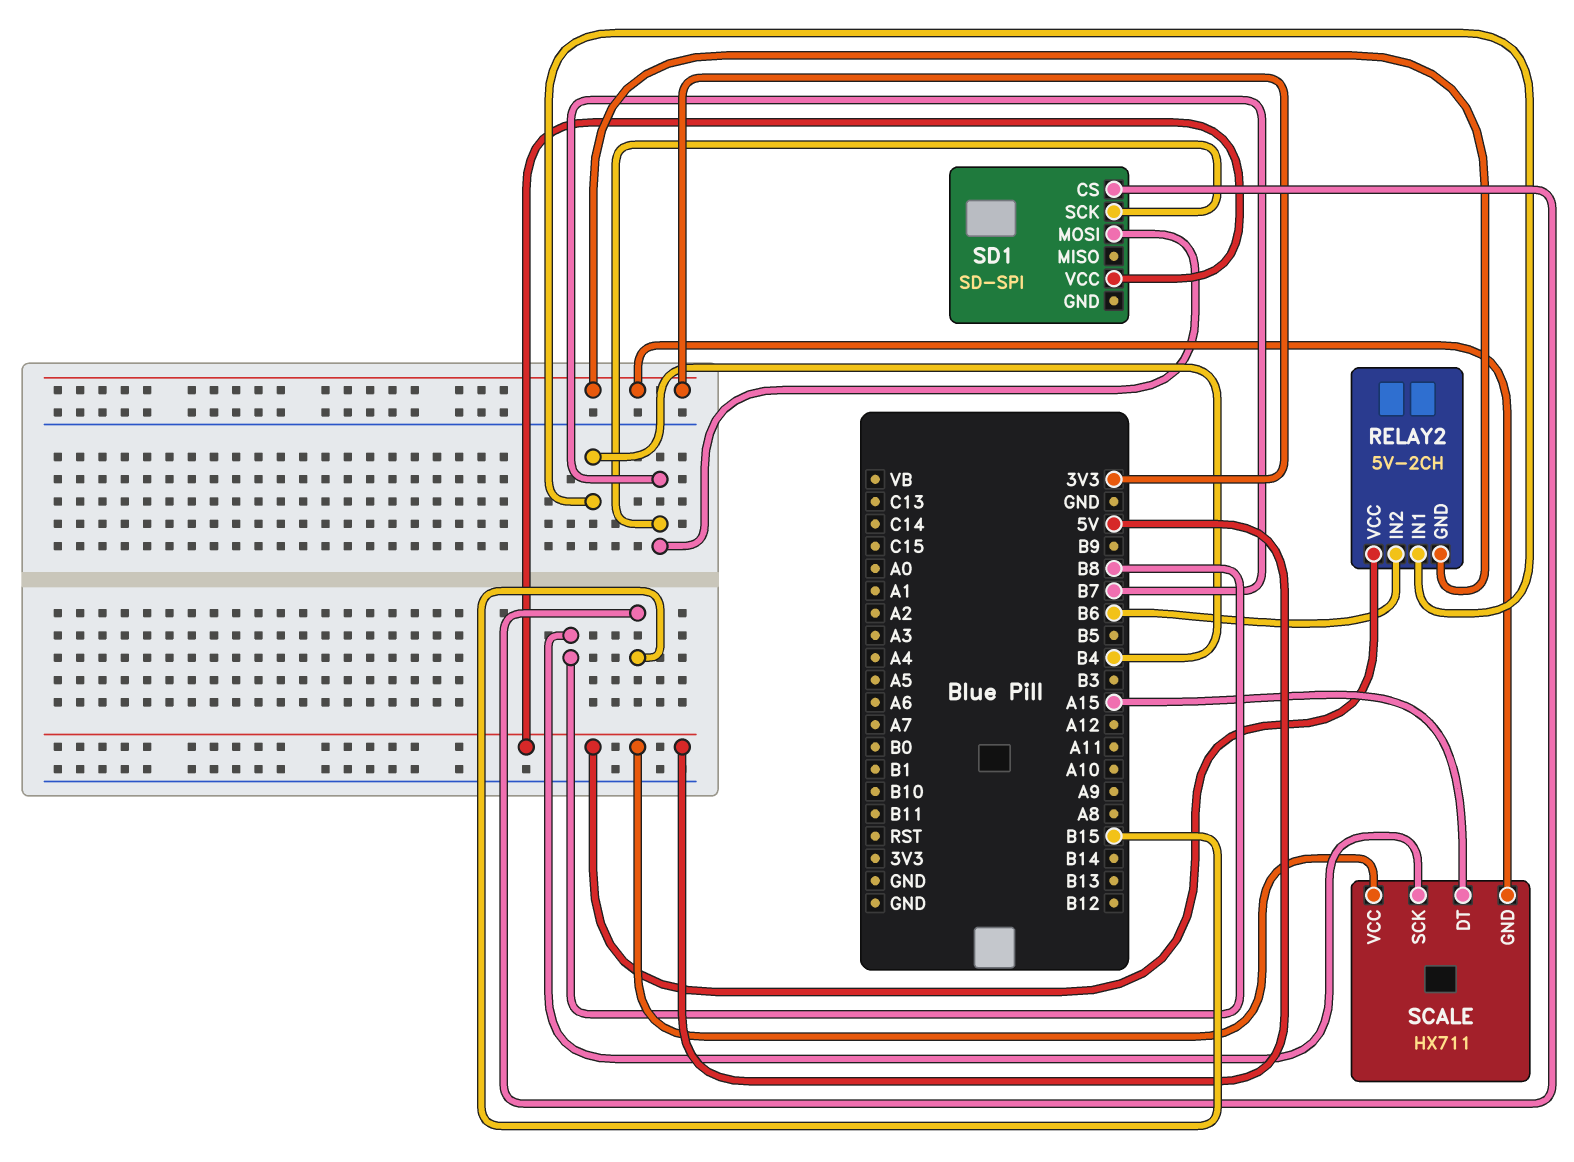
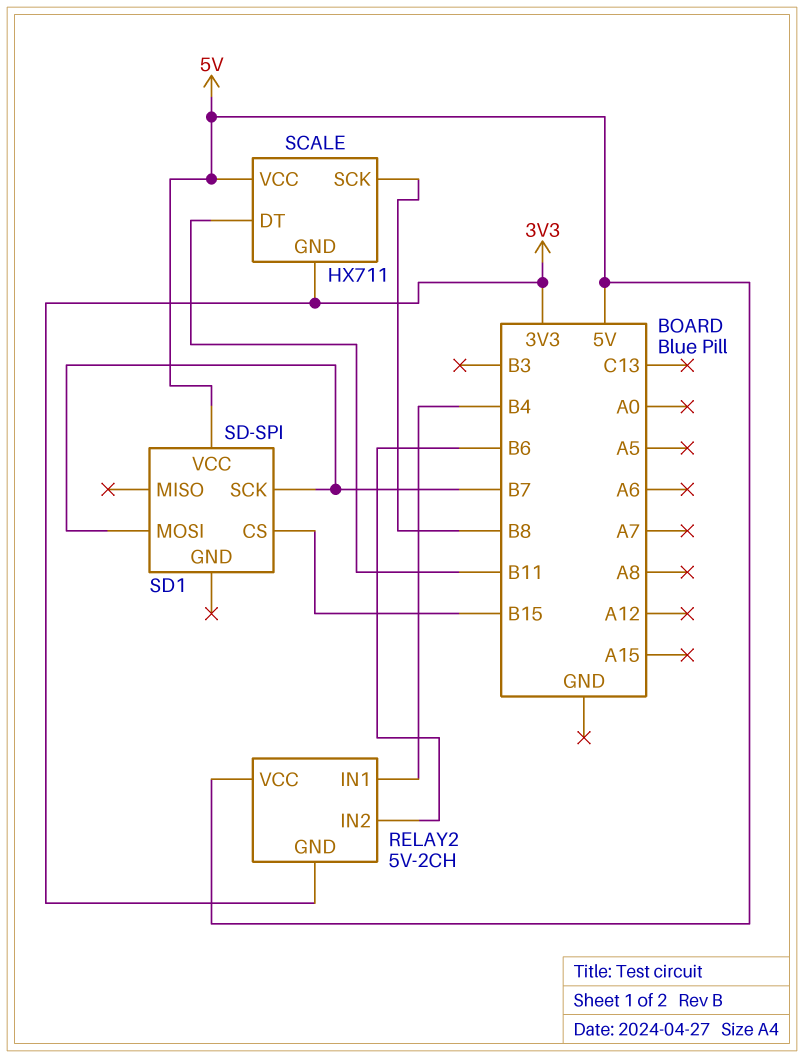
SCALE pin DT: A15 -> B11

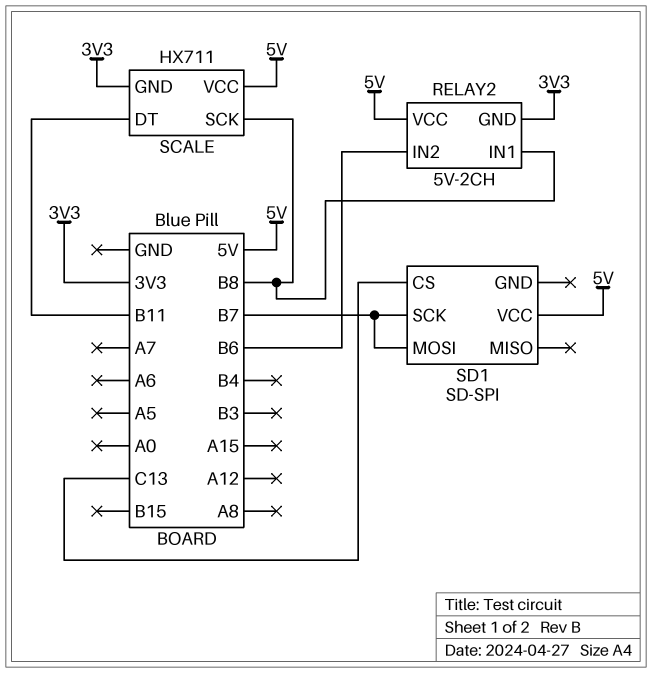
RELAY2 pin IN1: B4 -> B8
SD1 pin CS: B15 -> C13

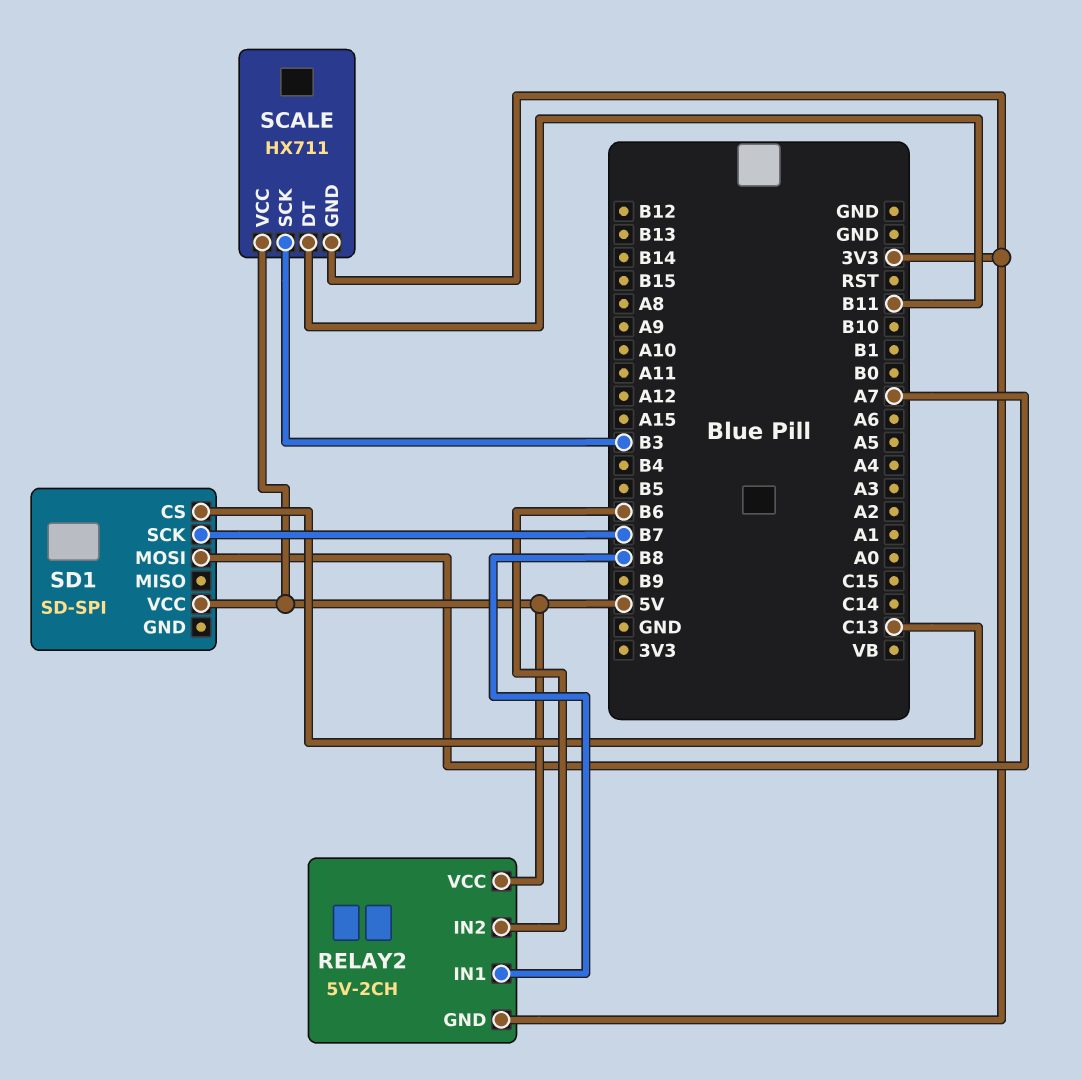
SCALE pin SCK: B8 -> B3
SD1 pin MOSI: B7 -> A7

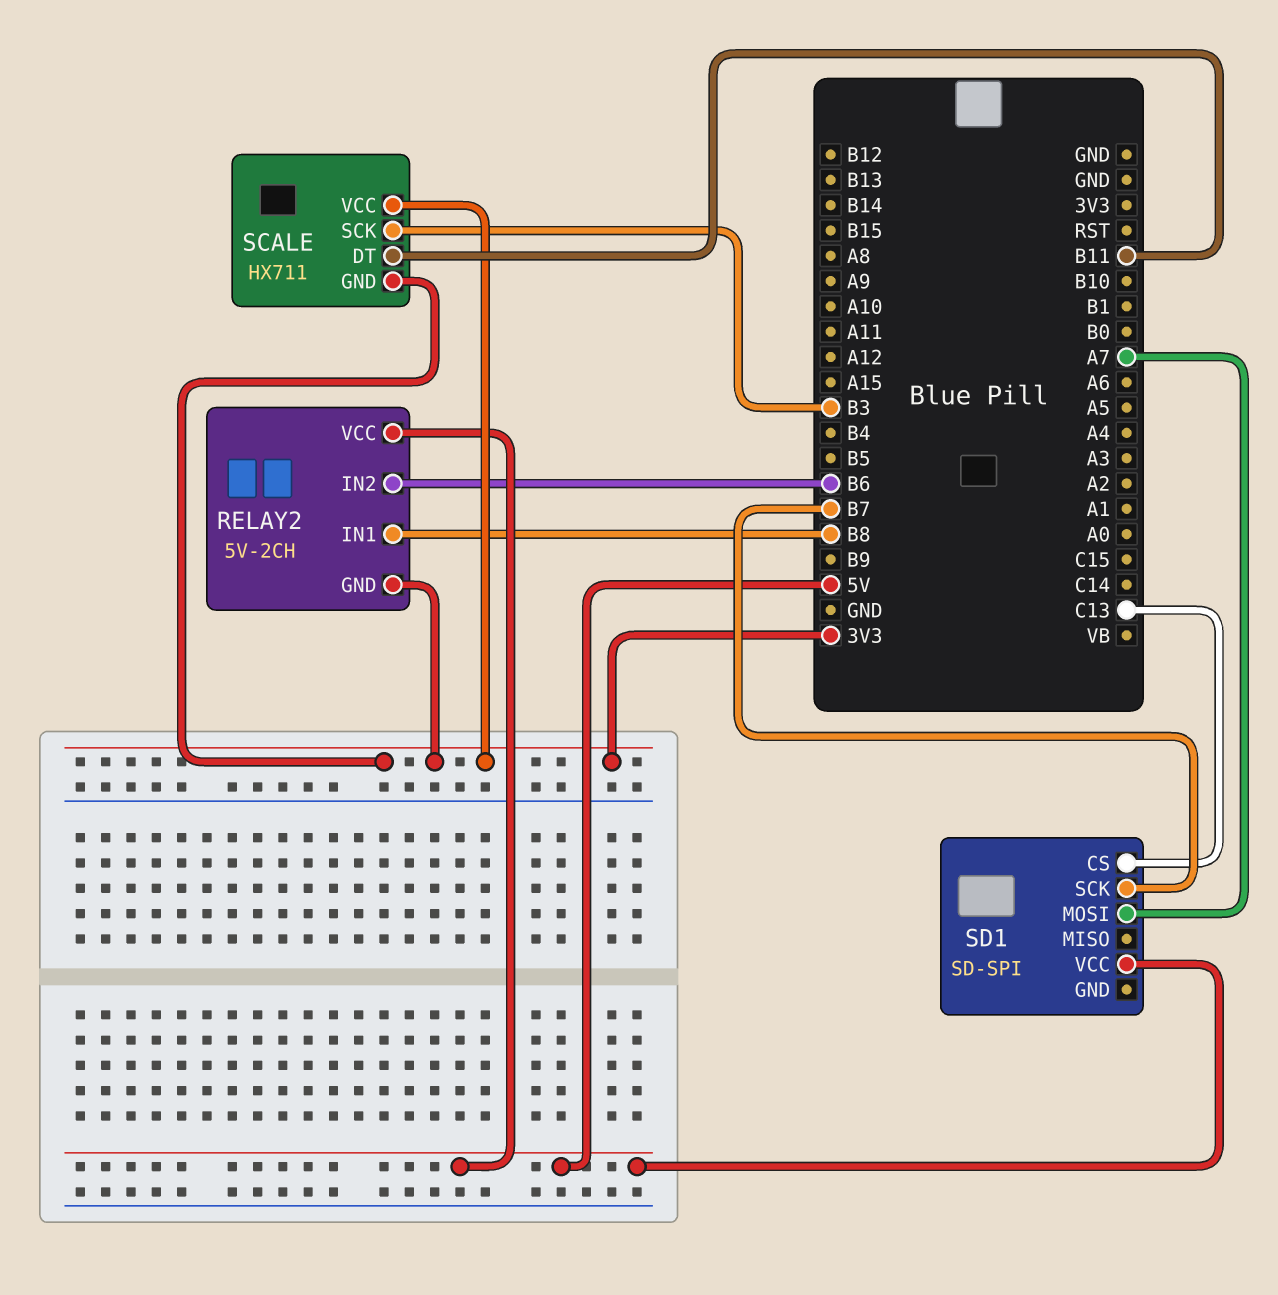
SCALE pin VCC: 5V -> 3V3

